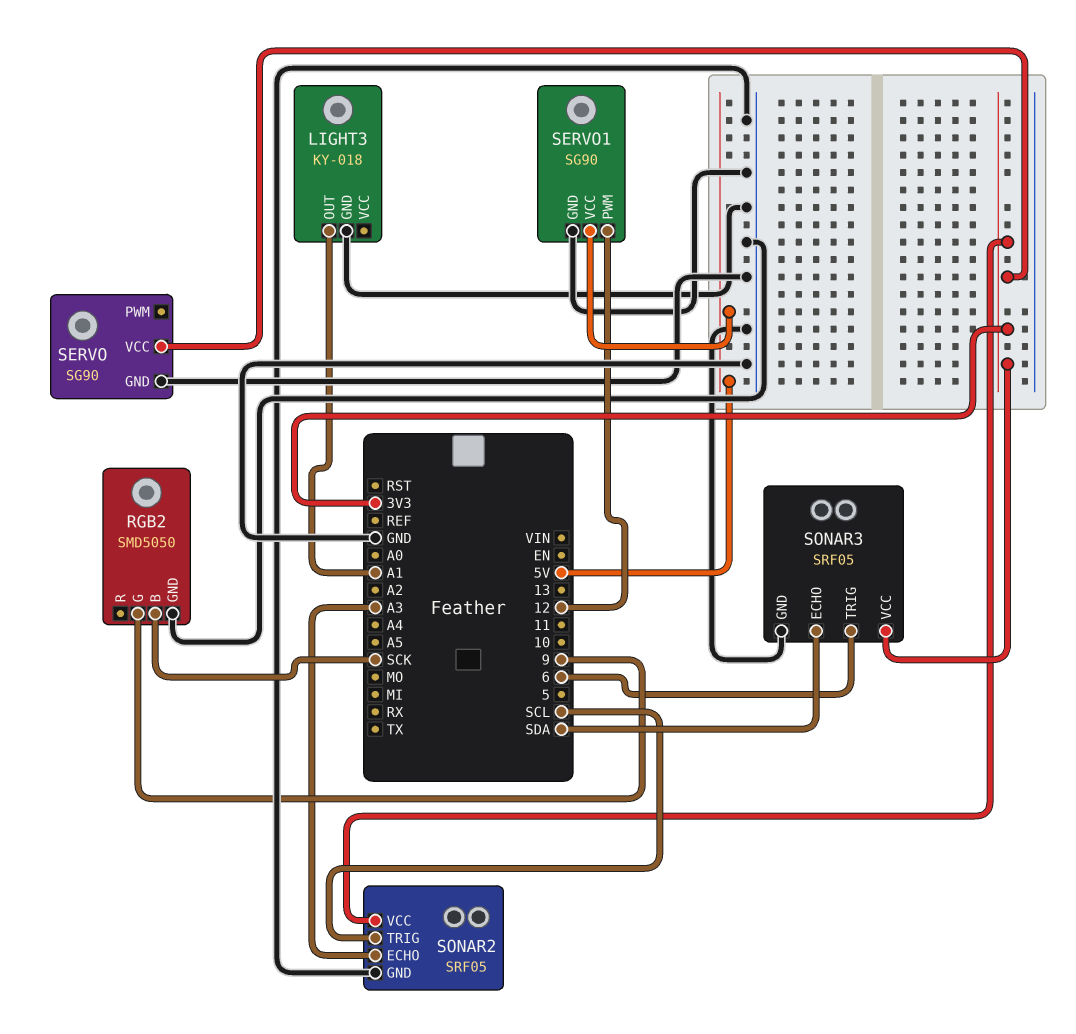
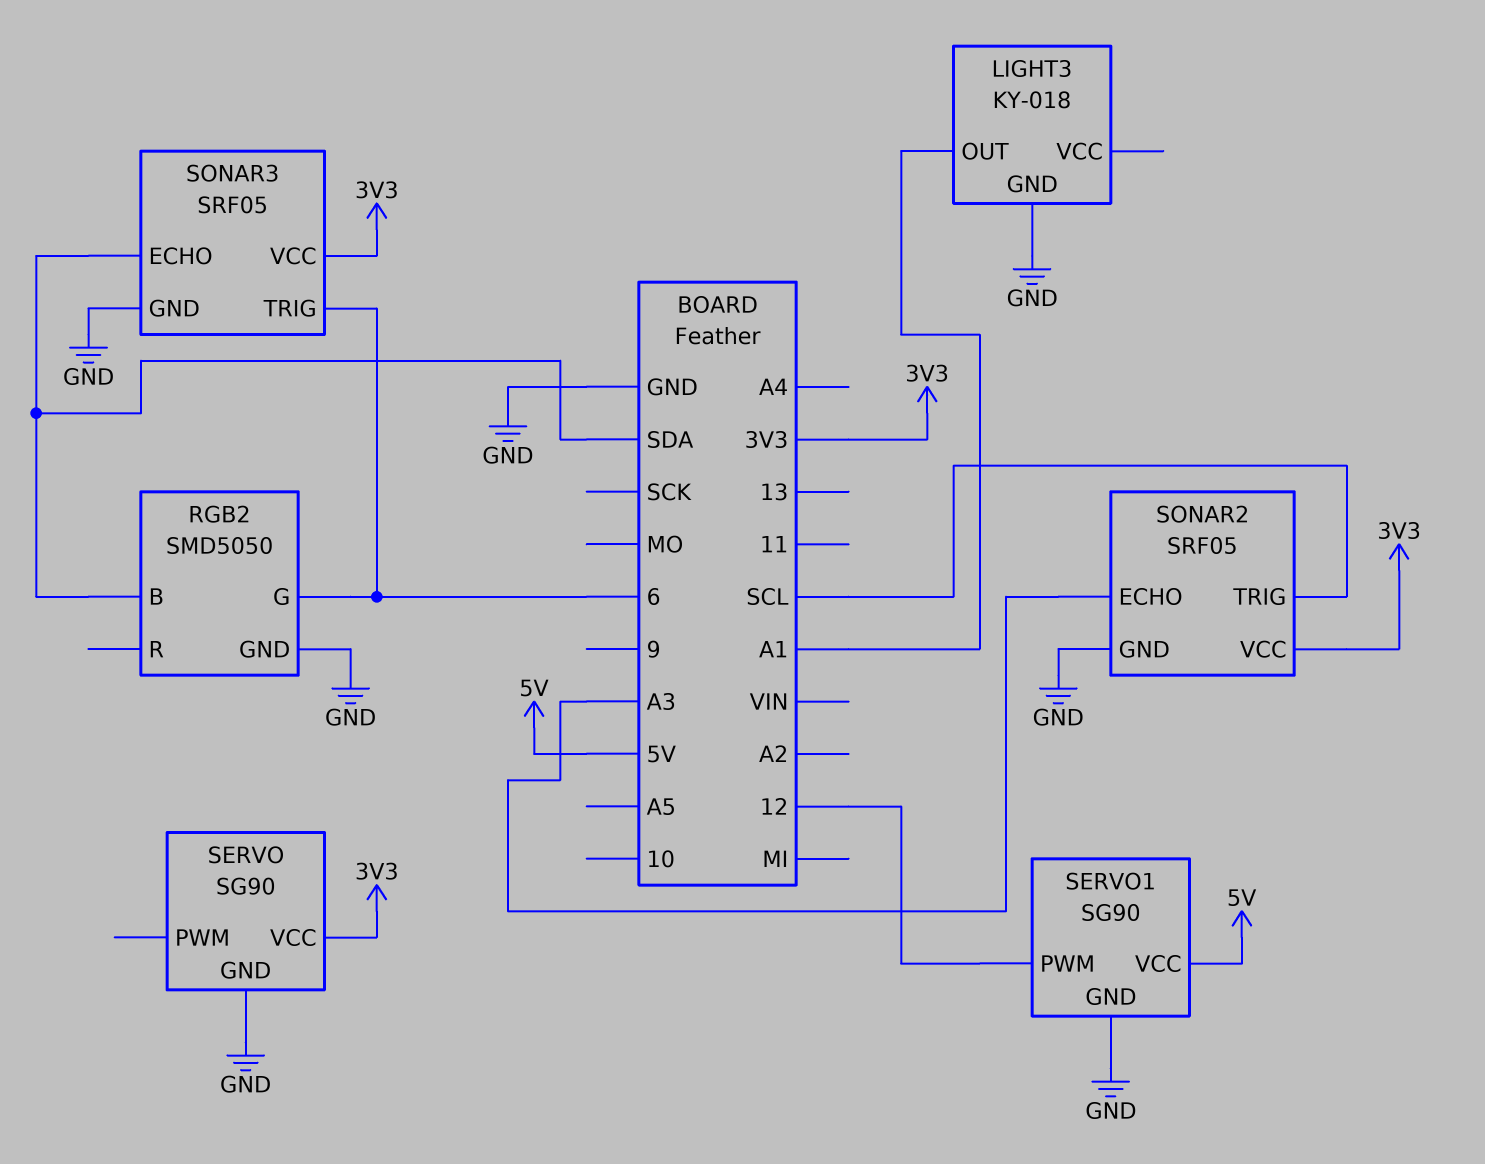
RGB2 pin B: SCK -> SDA
RGB2 pin G: 9 -> 6

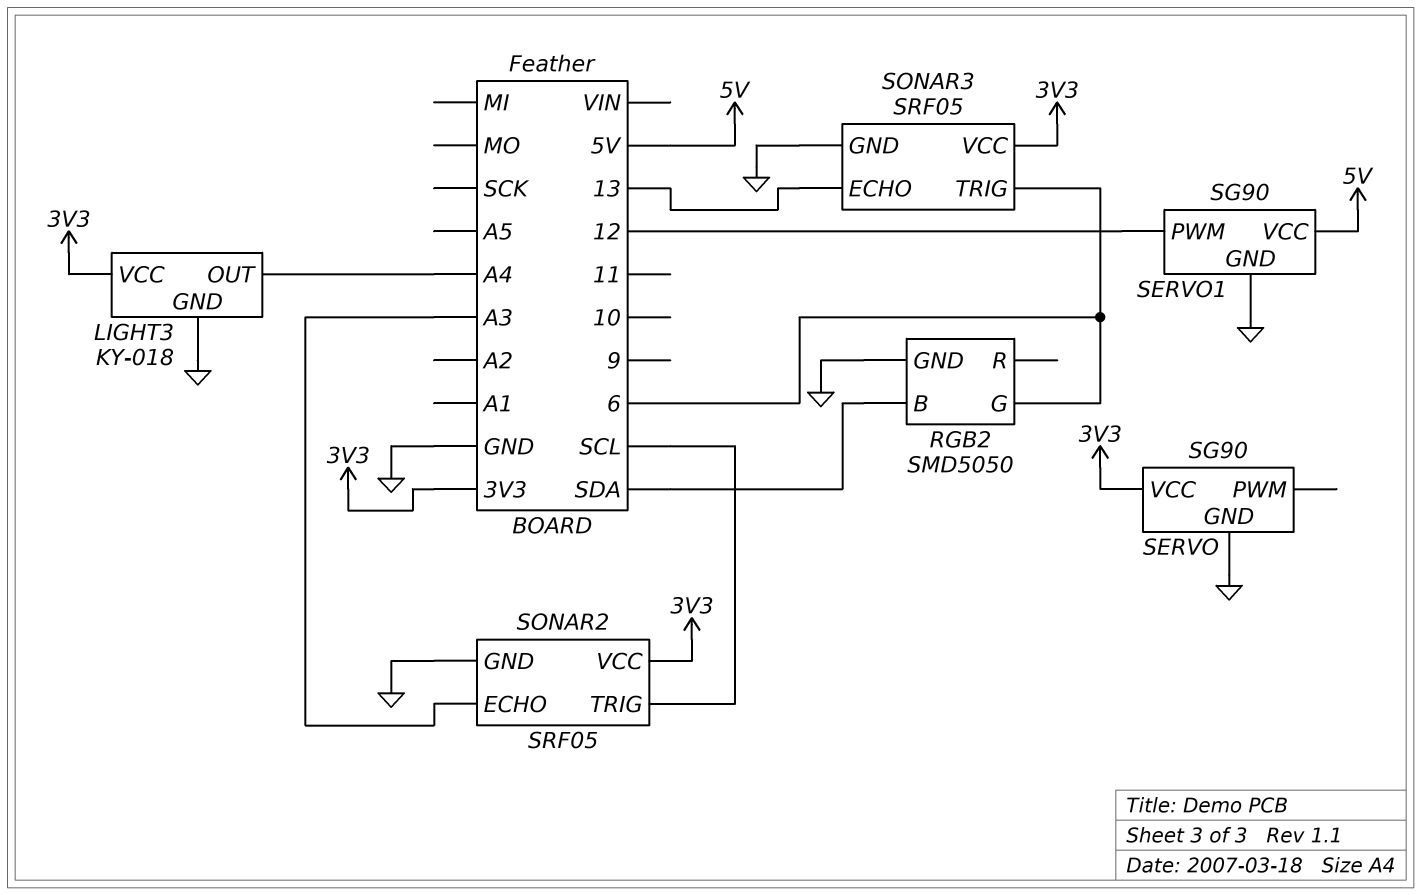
LIGHT3 pin OUT: A1 -> A4
LIGHT3 pin VCC: none -> 3V3
SONAR3 pin ECHO: SDA -> 13

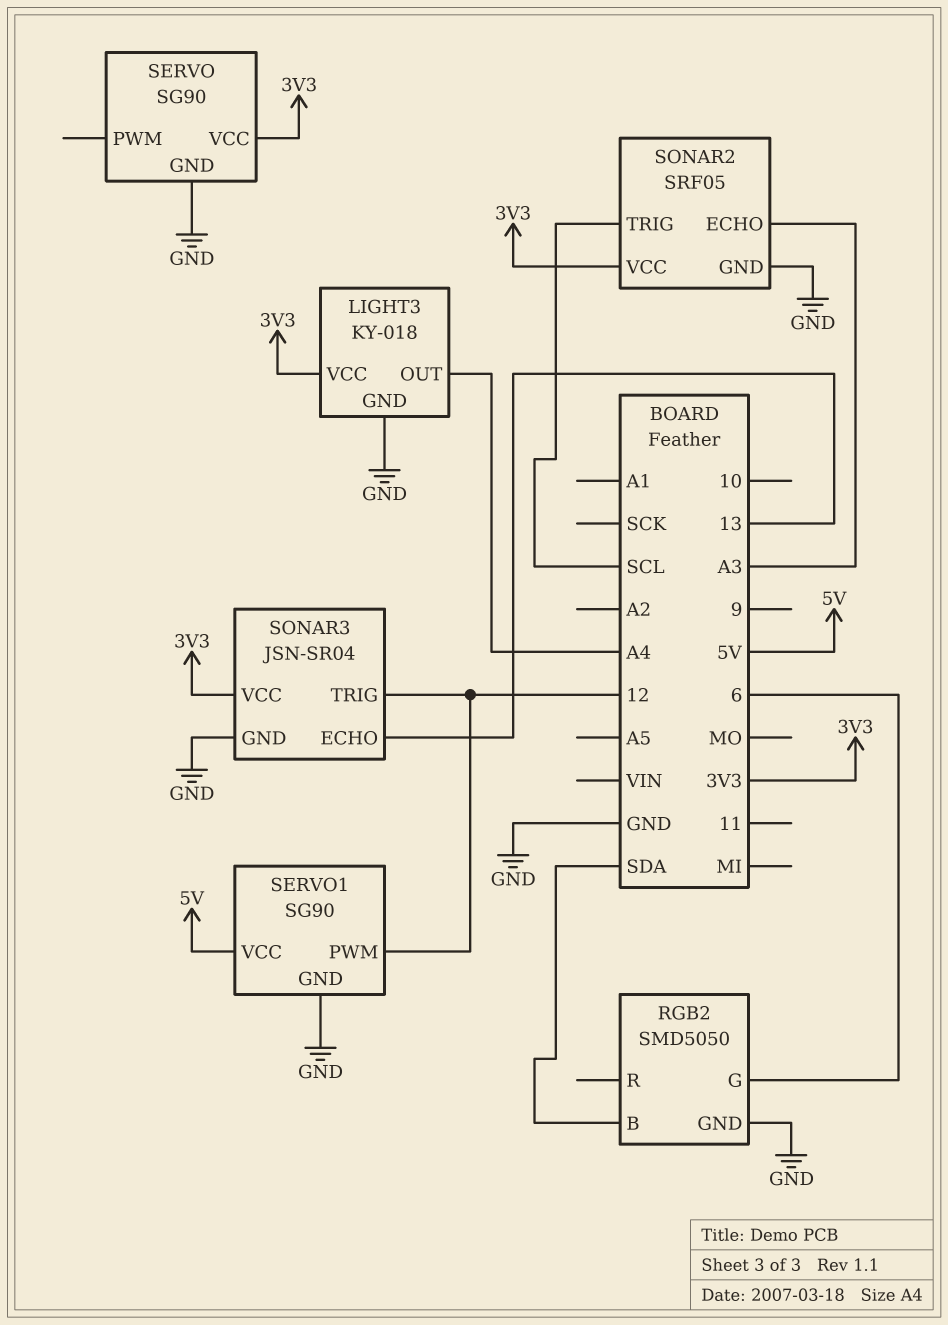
SONAR3: SRF05 -> JSN-SR04
SONAR3 pin TRIG: 6 -> 12

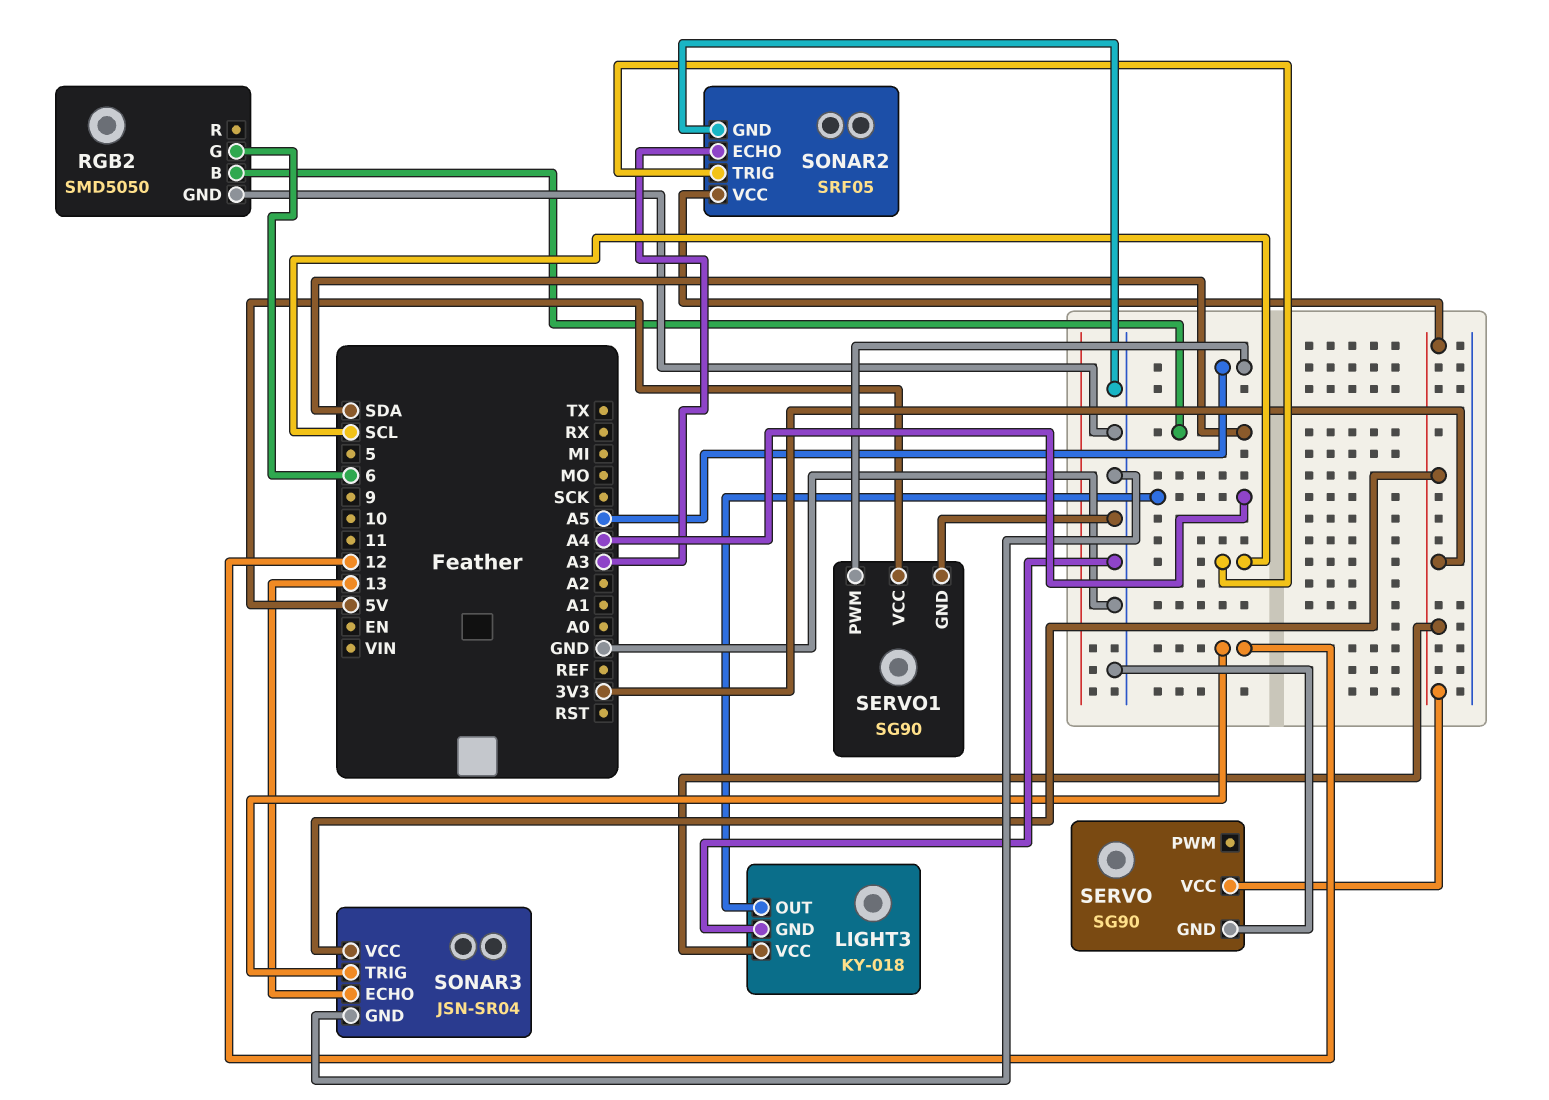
SERVO1 pin PWM: 12 -> A5

